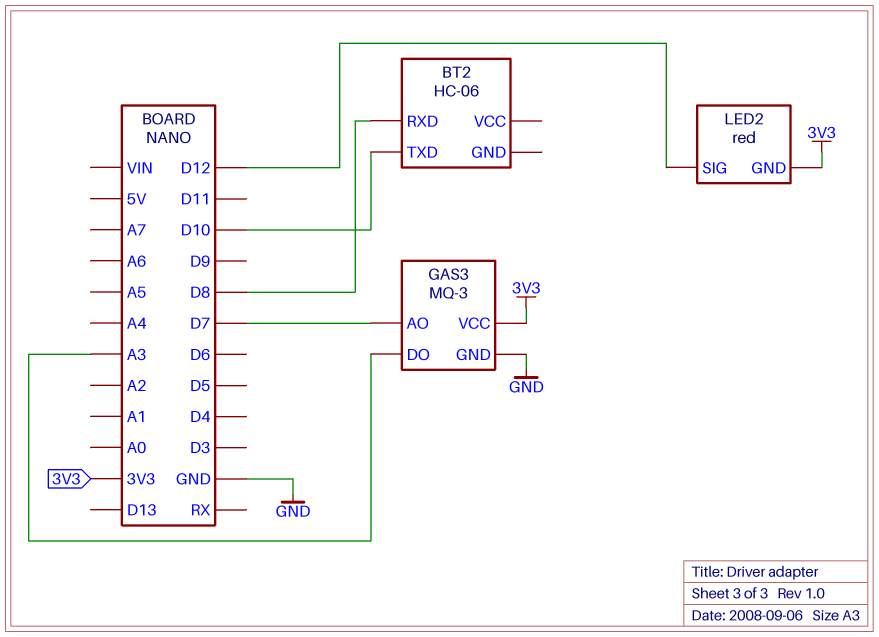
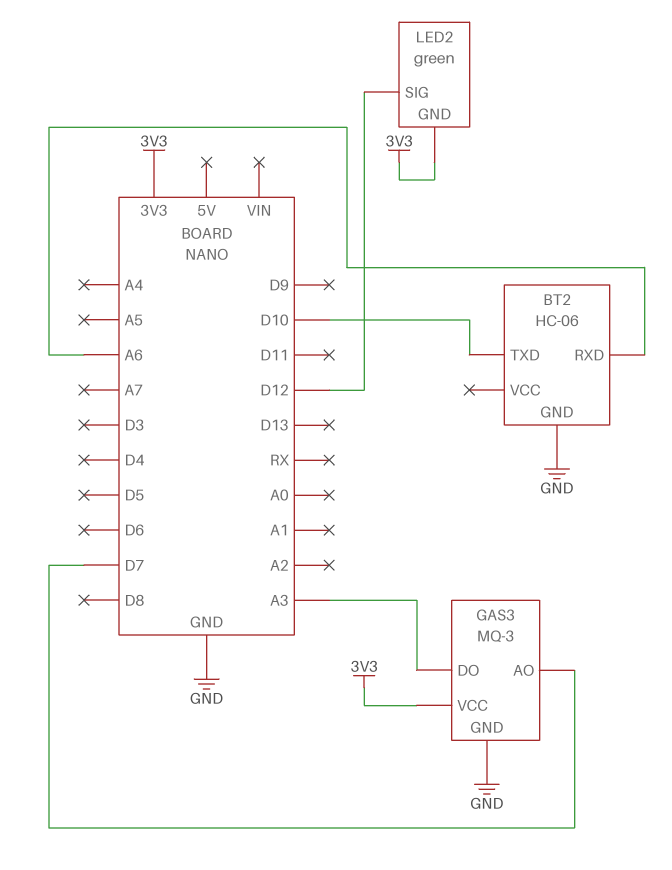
BT2 pin GND: none -> GND
BT2 pin RXD: D8 -> A6
LED2: red -> green

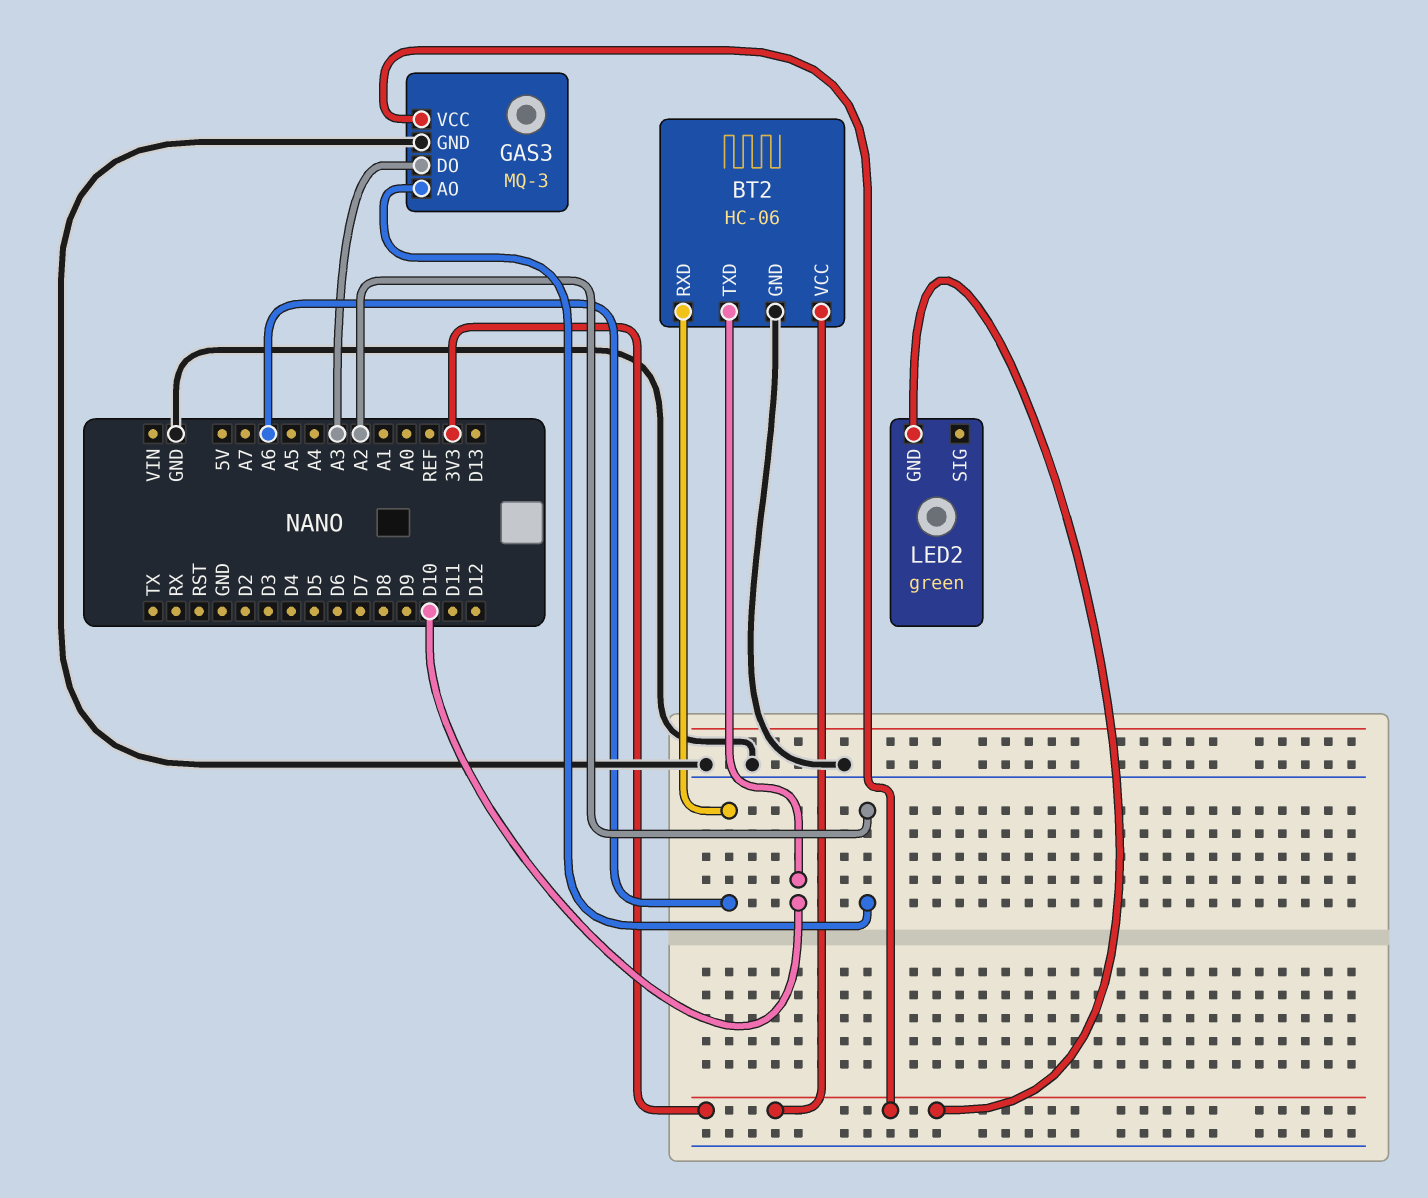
BT2 pin VCC: none -> 3V3
GAS3 pin AO: D7 -> A2
LED2 pin SIG: D12 -> none

